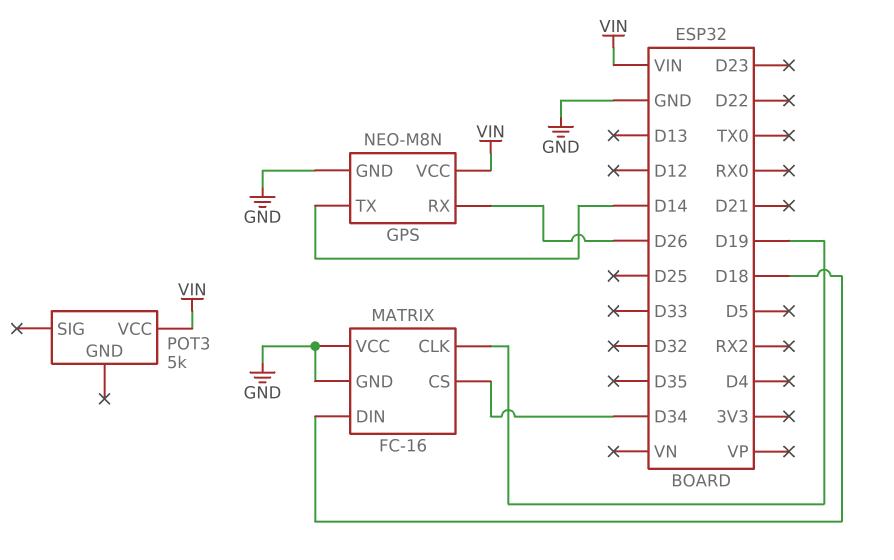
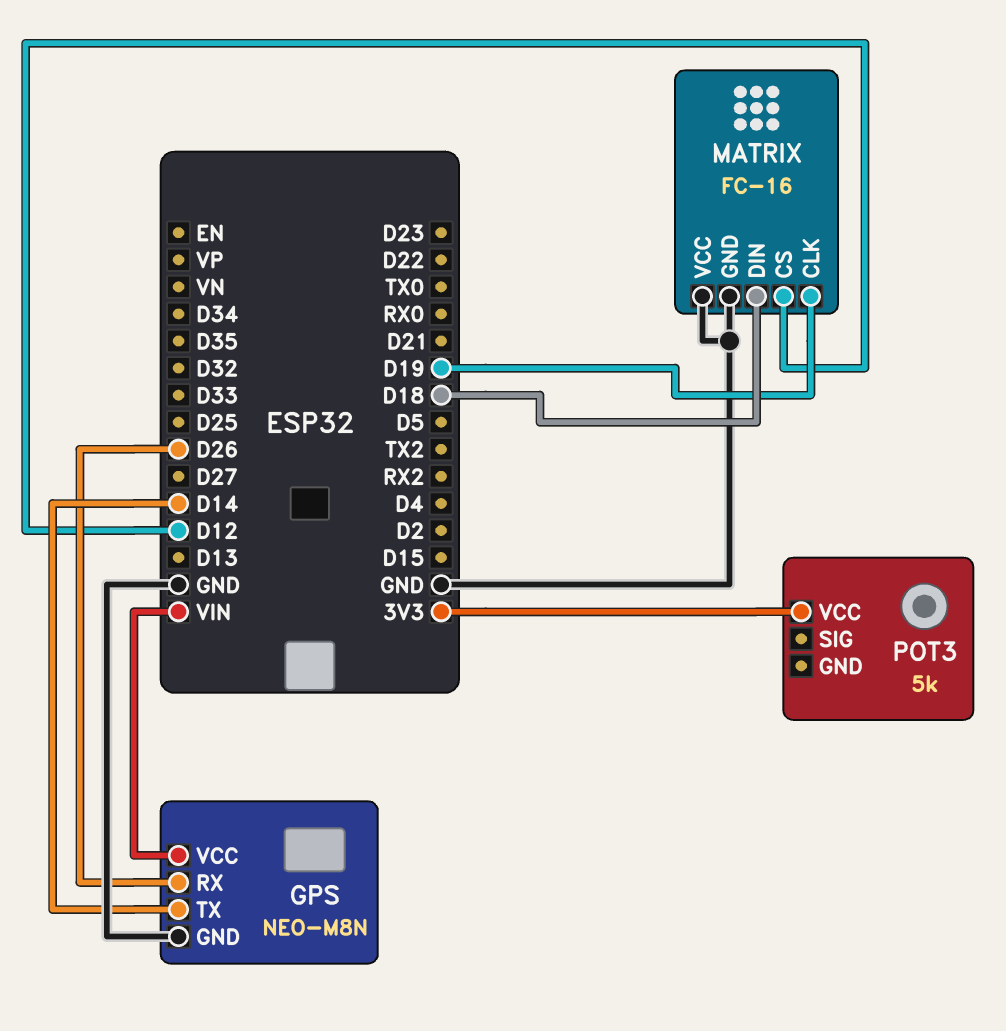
MATRIX pin CS: D34 -> D12
POT3 pin VCC: VIN -> 3V3

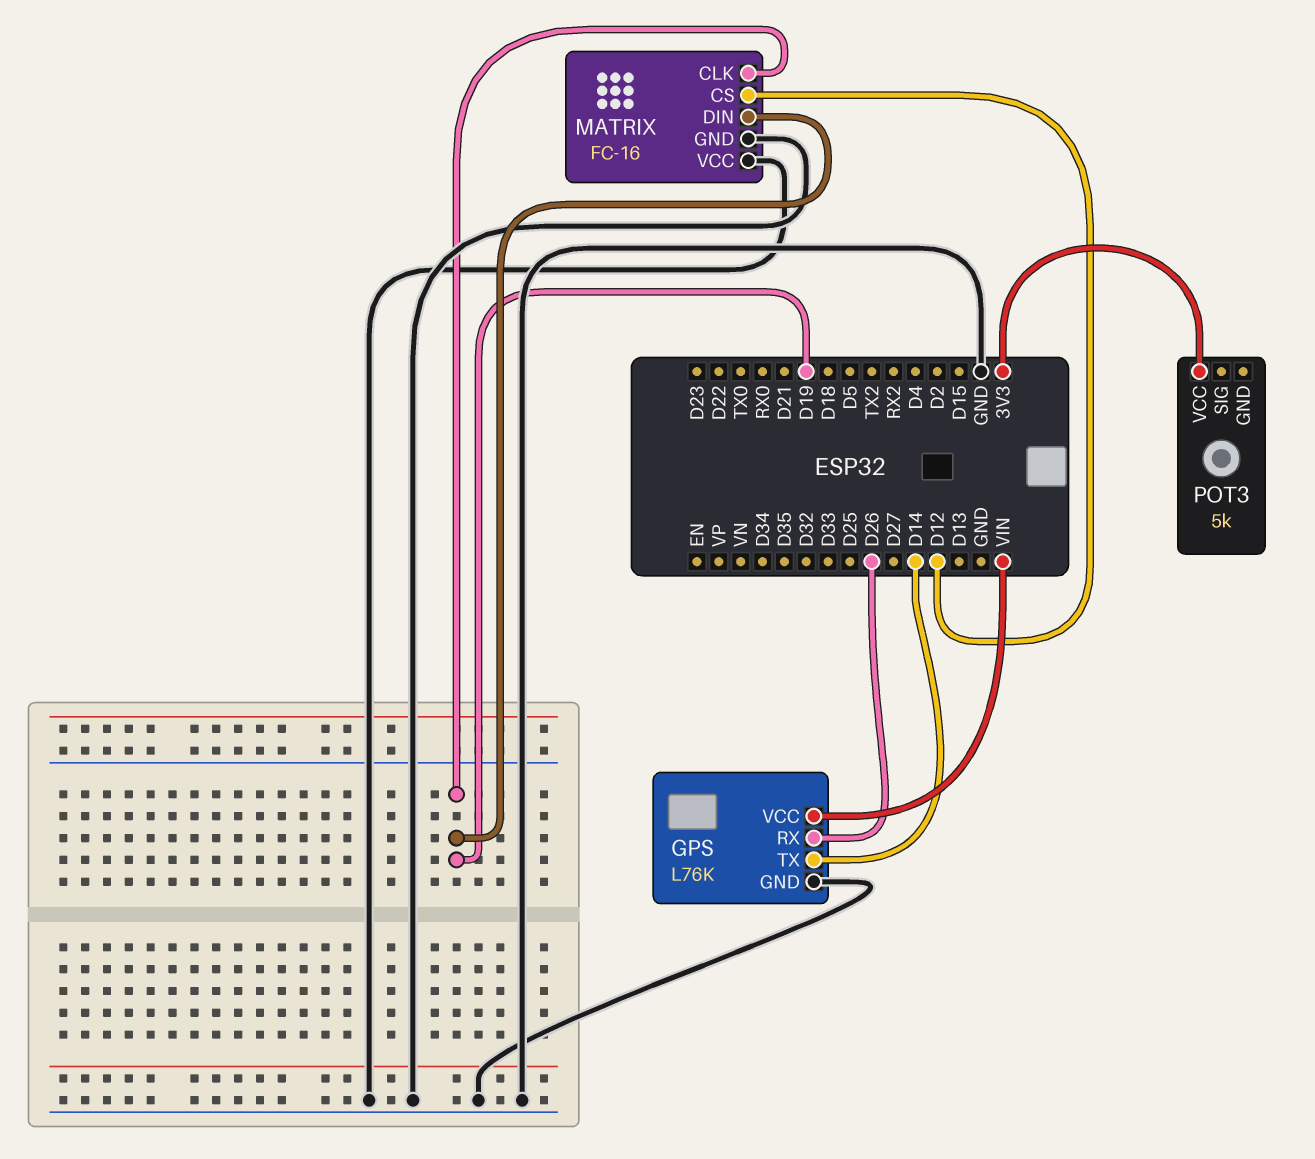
GPS: NEO-M8N -> L76K
MATRIX pin DIN: D18 -> D19

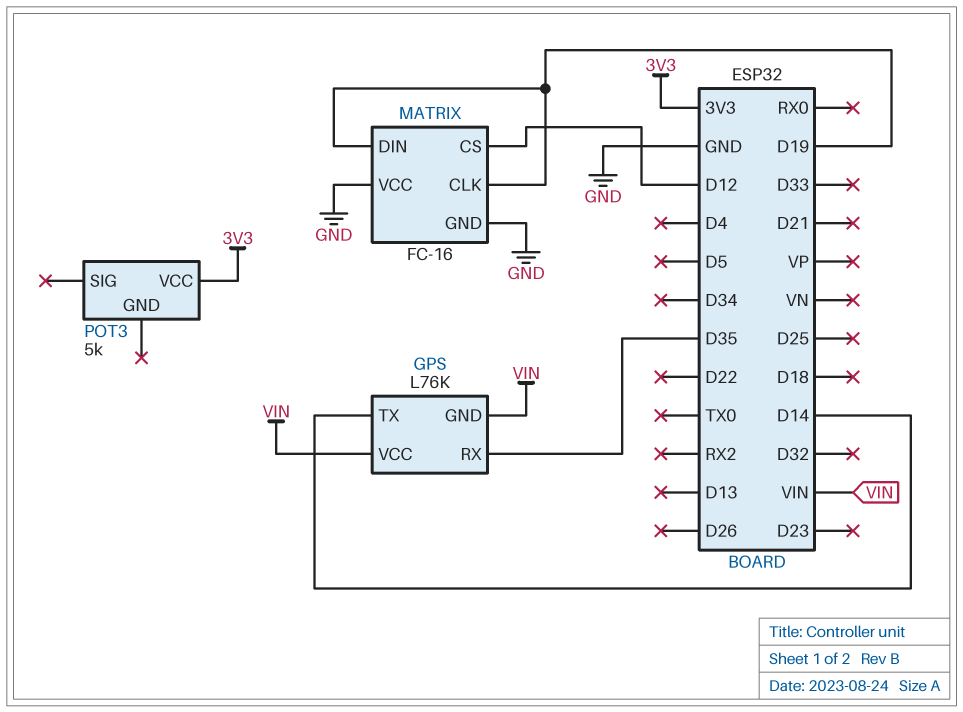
GPS pin GND: GND -> VIN
GPS pin RX: D26 -> D35

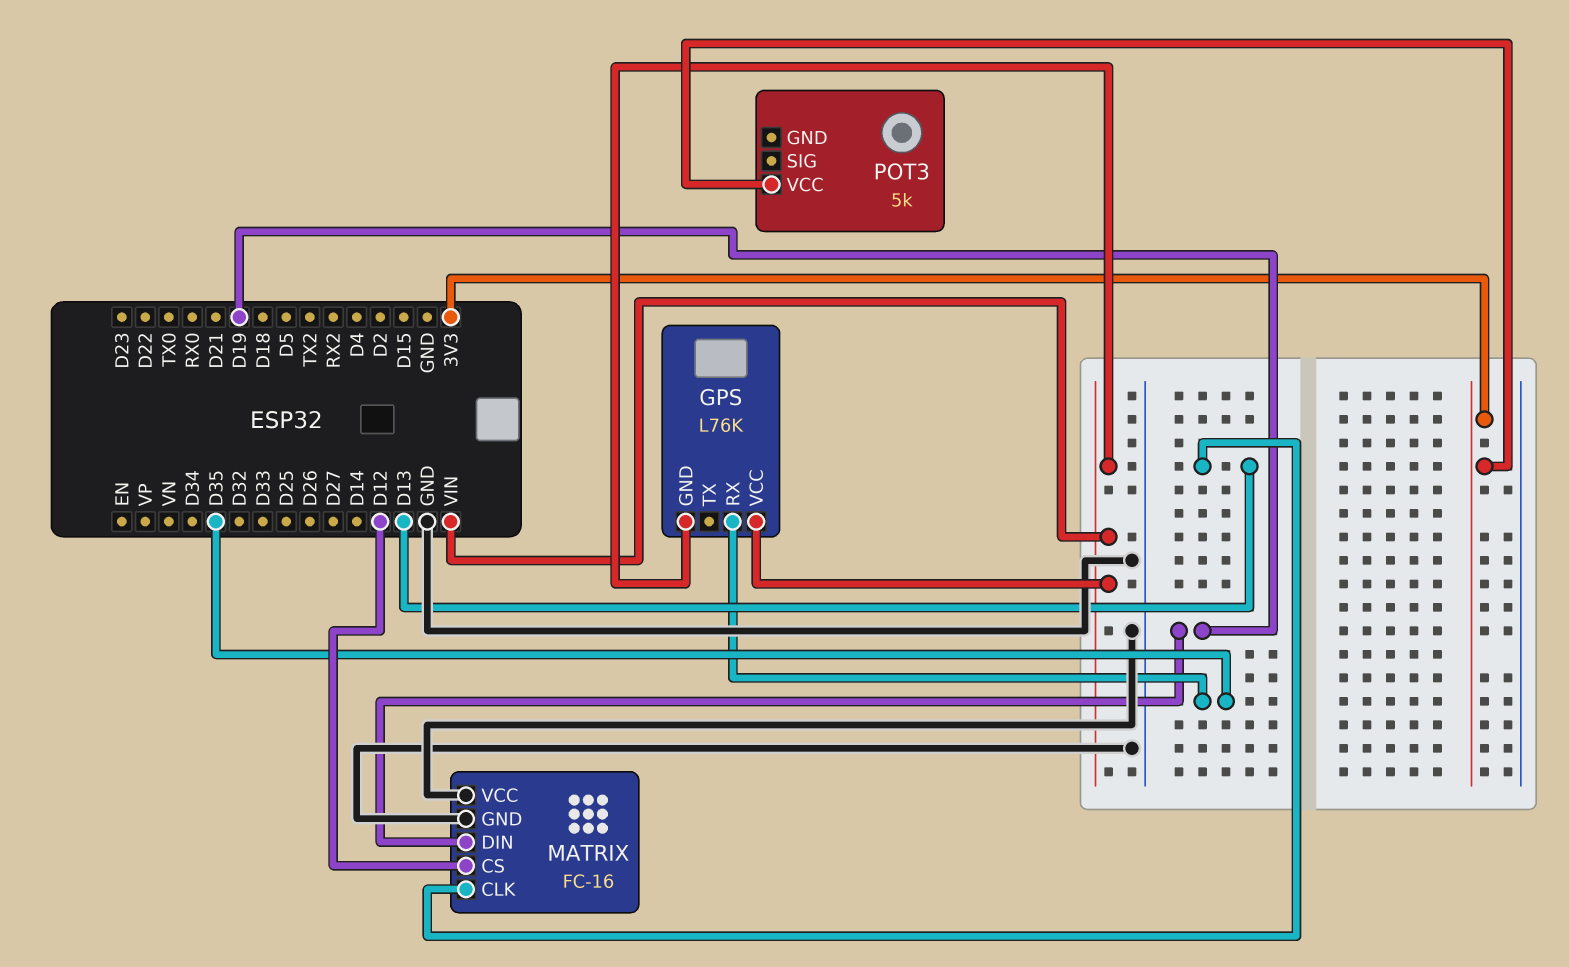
GPS pin TX: D14 -> none
MATRIX pin CLK: D19 -> D13

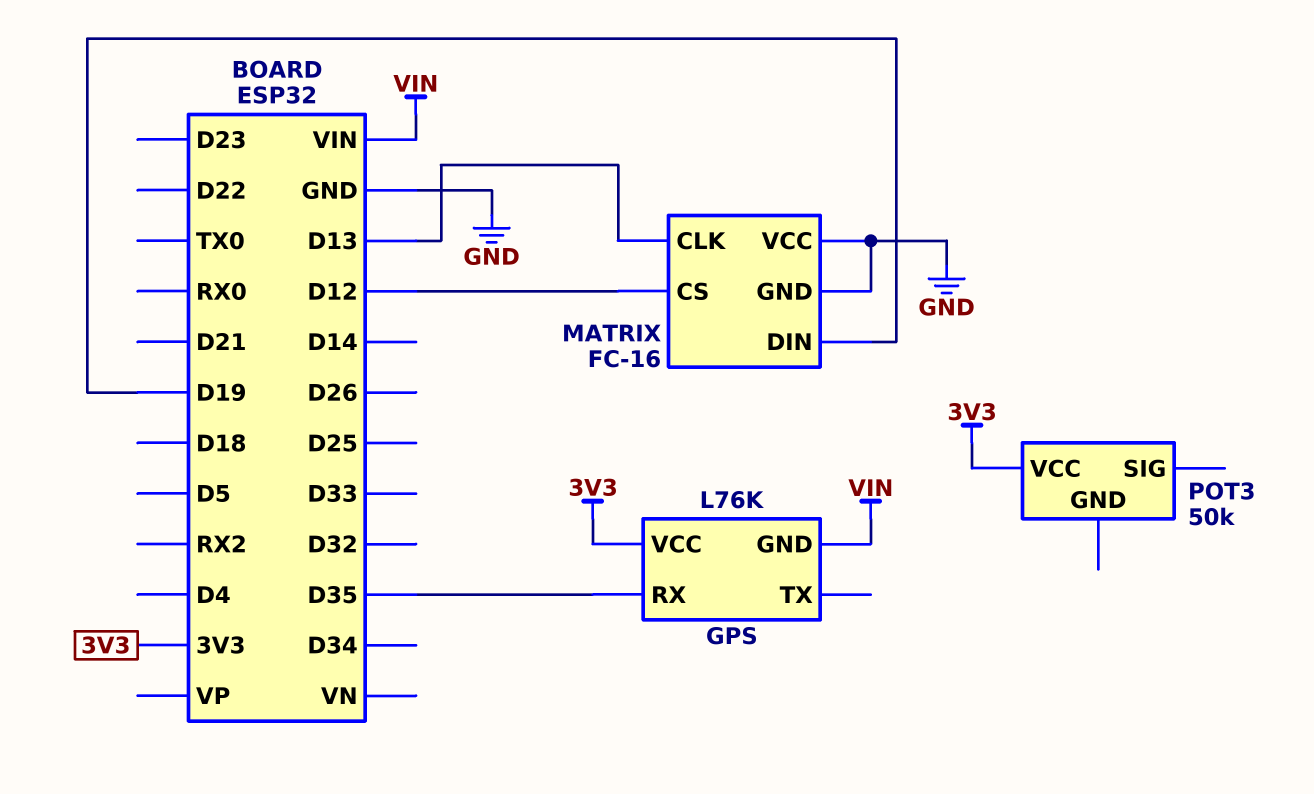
GPS pin VCC: VIN -> 3V3
POT3: 5k -> 50k

